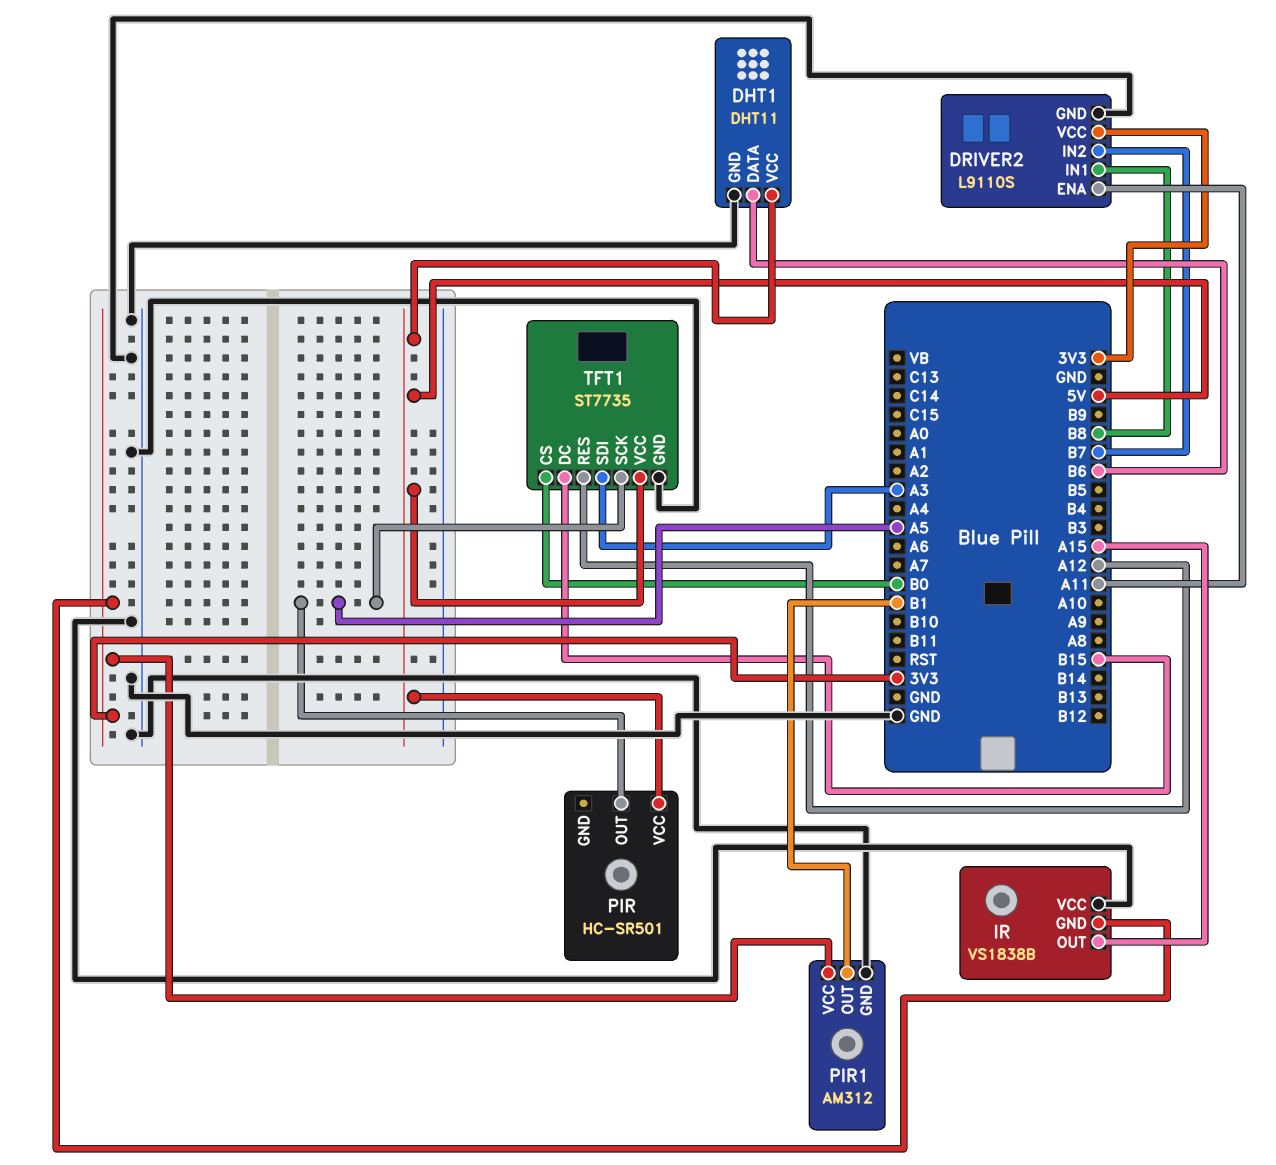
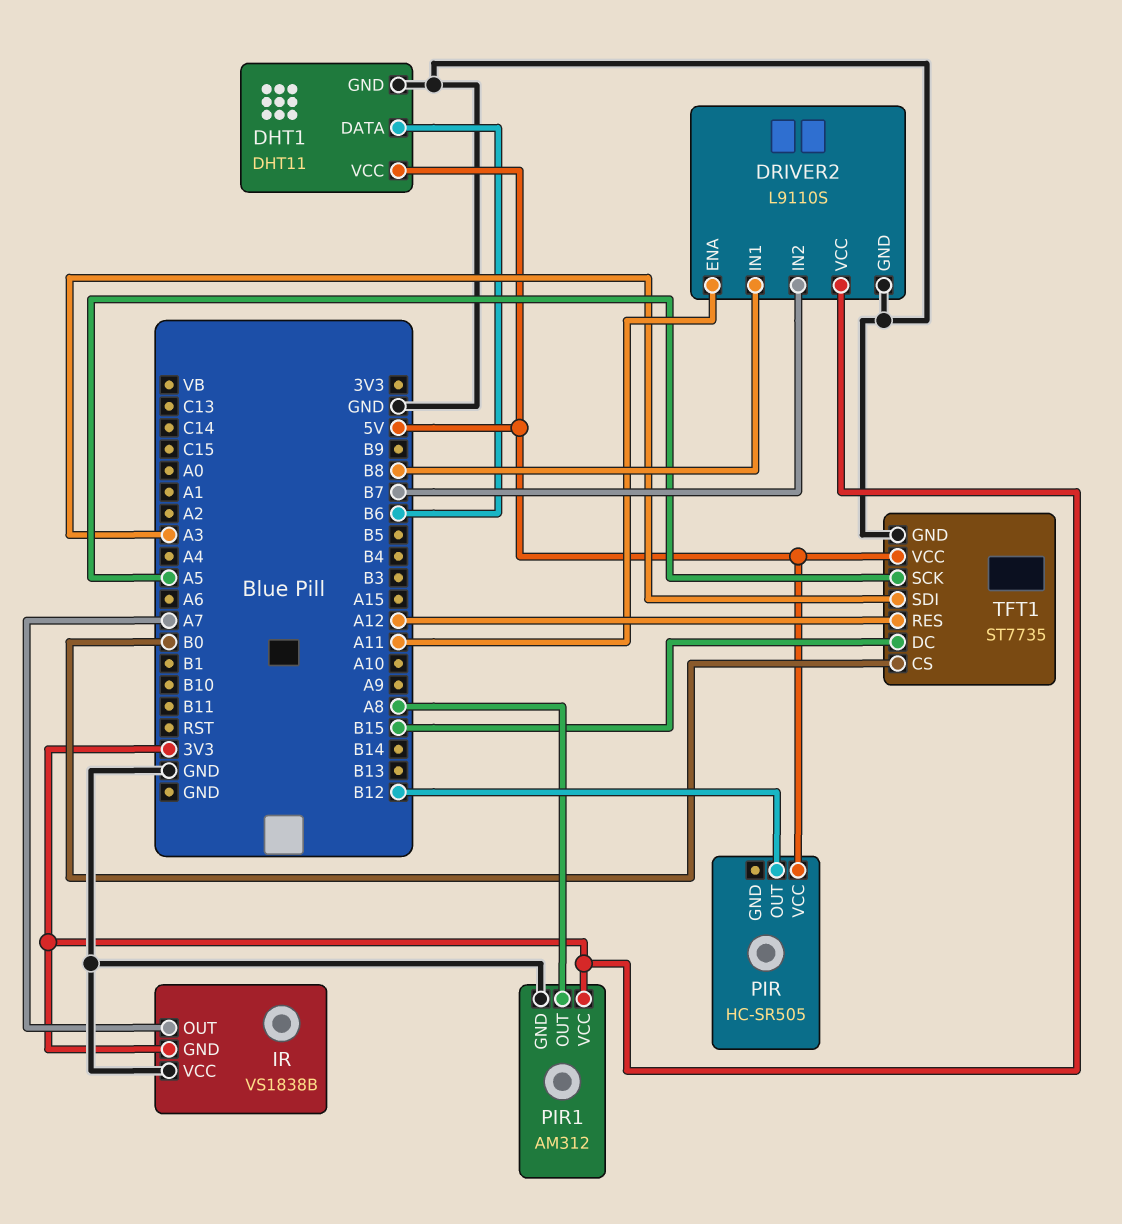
IR pin OUT: A15 -> A7
PIR: HC-SR501 -> HC-SR505
PIR pin OUT: A5 -> B12
PIR1 pin OUT: B1 -> A8

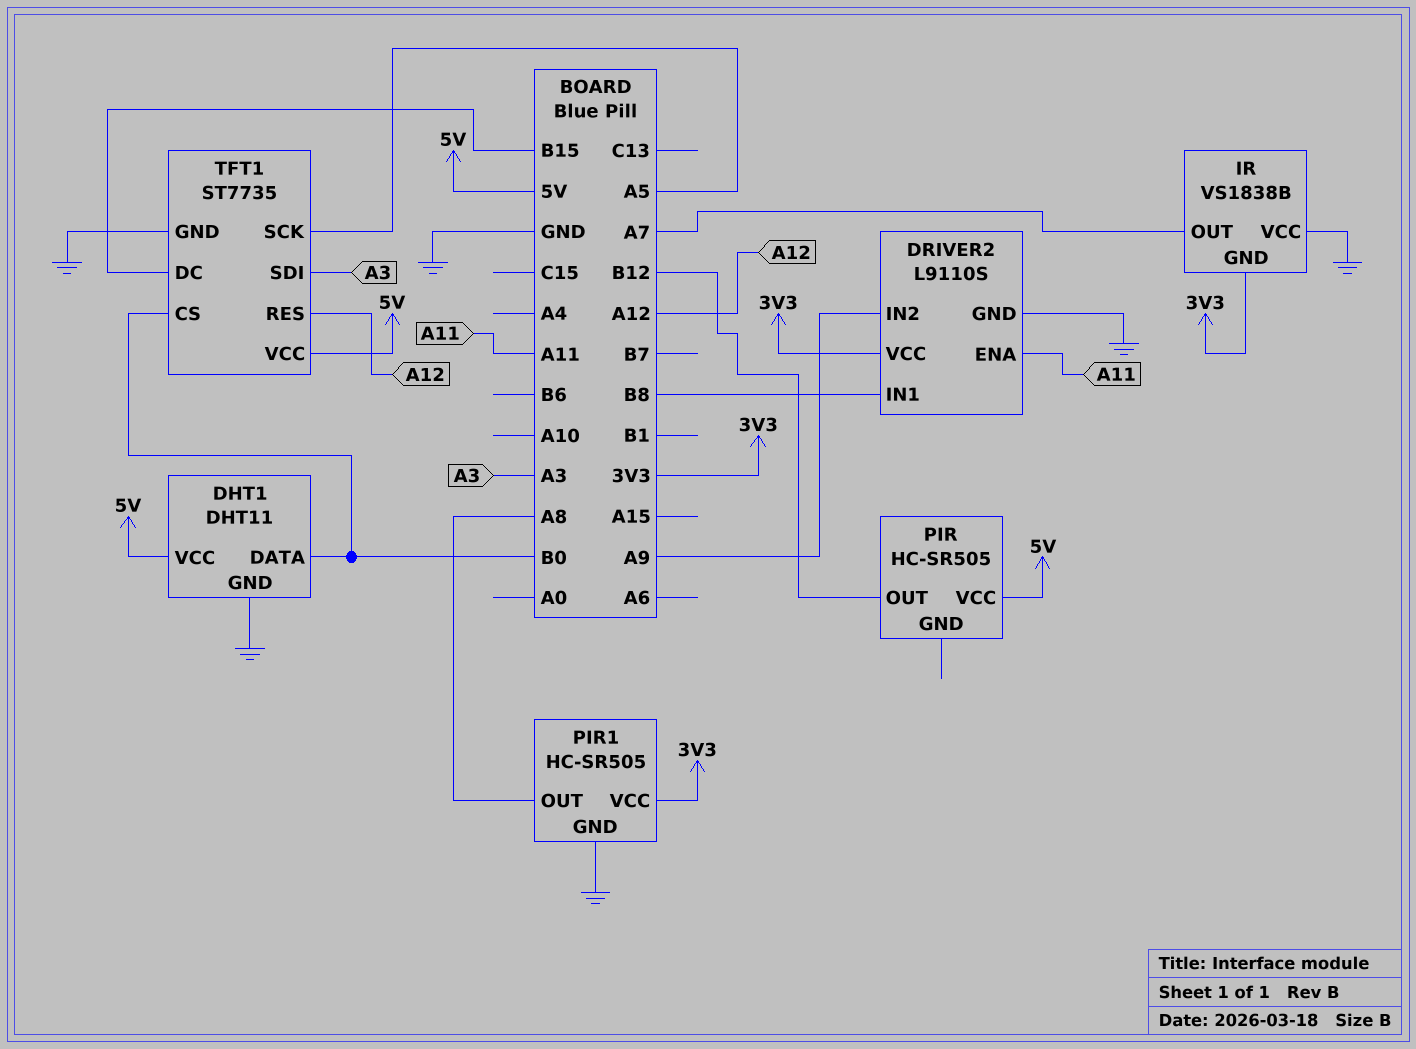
DHT1 pin DATA: B6 -> B0
DRIVER2 pin IN2: B7 -> A9
PIR1: AM312 -> HC-SR505

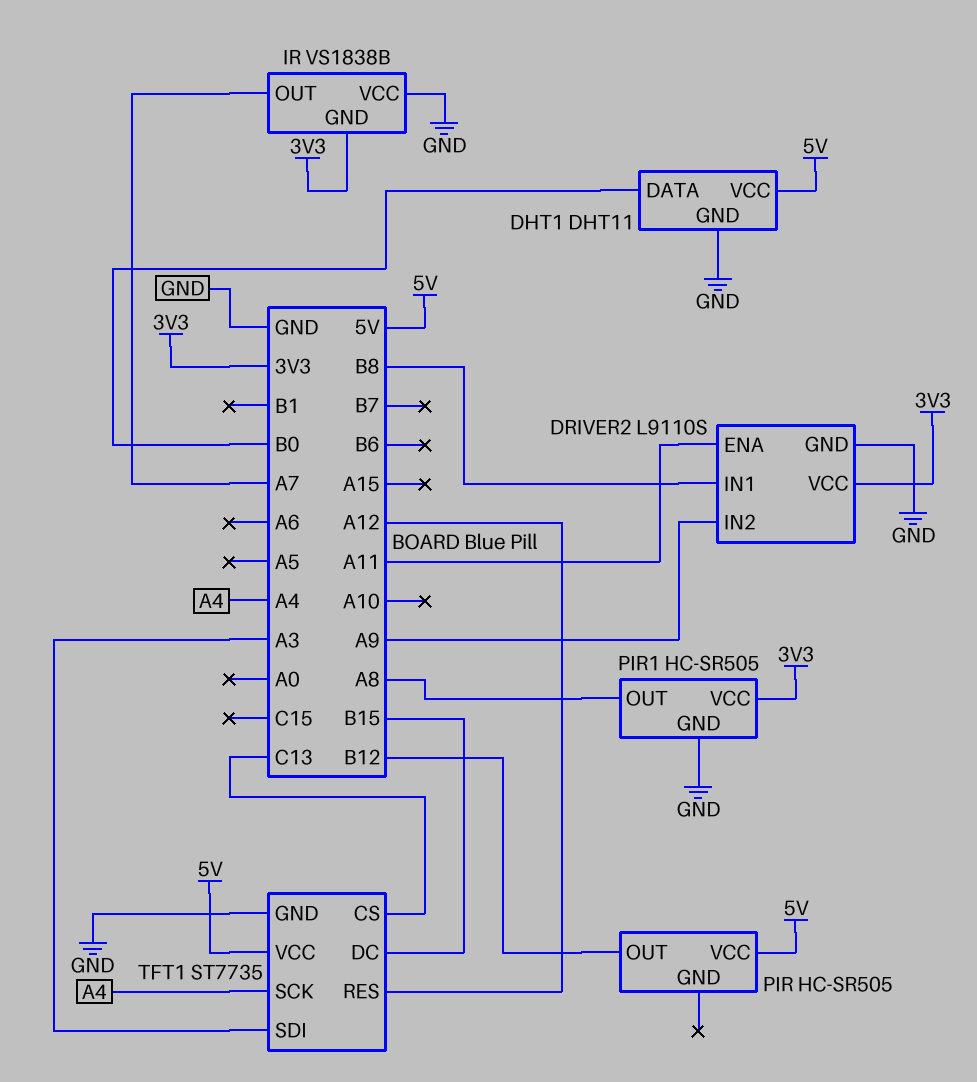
TFT1 pin CS: B0 -> C13
TFT1 pin SCK: A5 -> A4

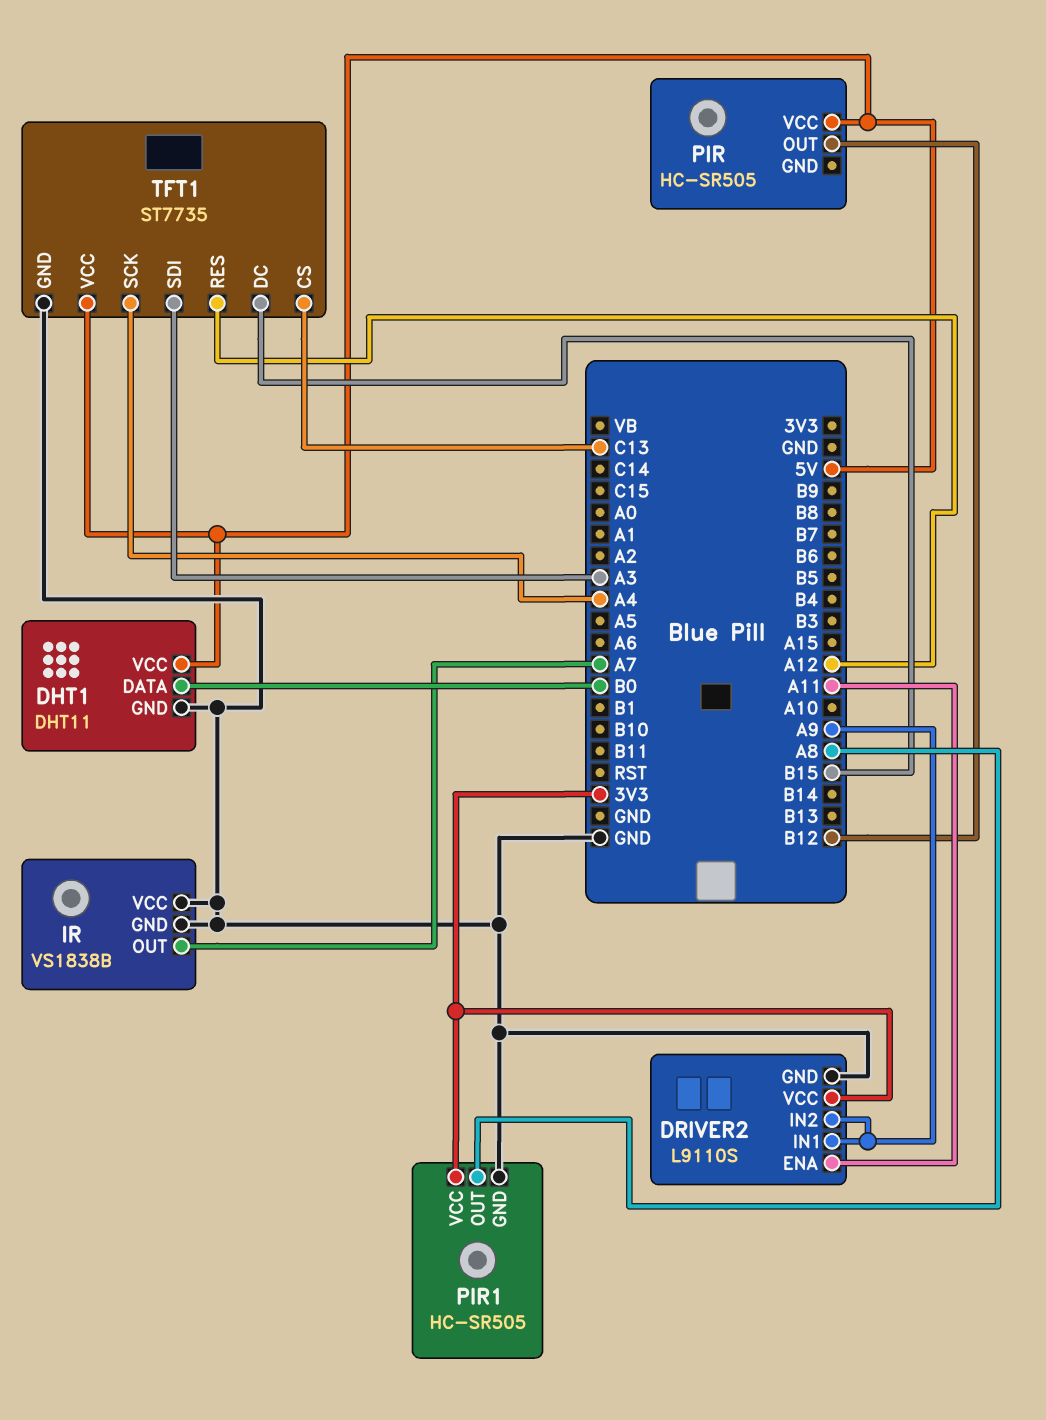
DRIVER2 pin IN1: B8 -> A9
IR pin GND: 3V3 -> GND

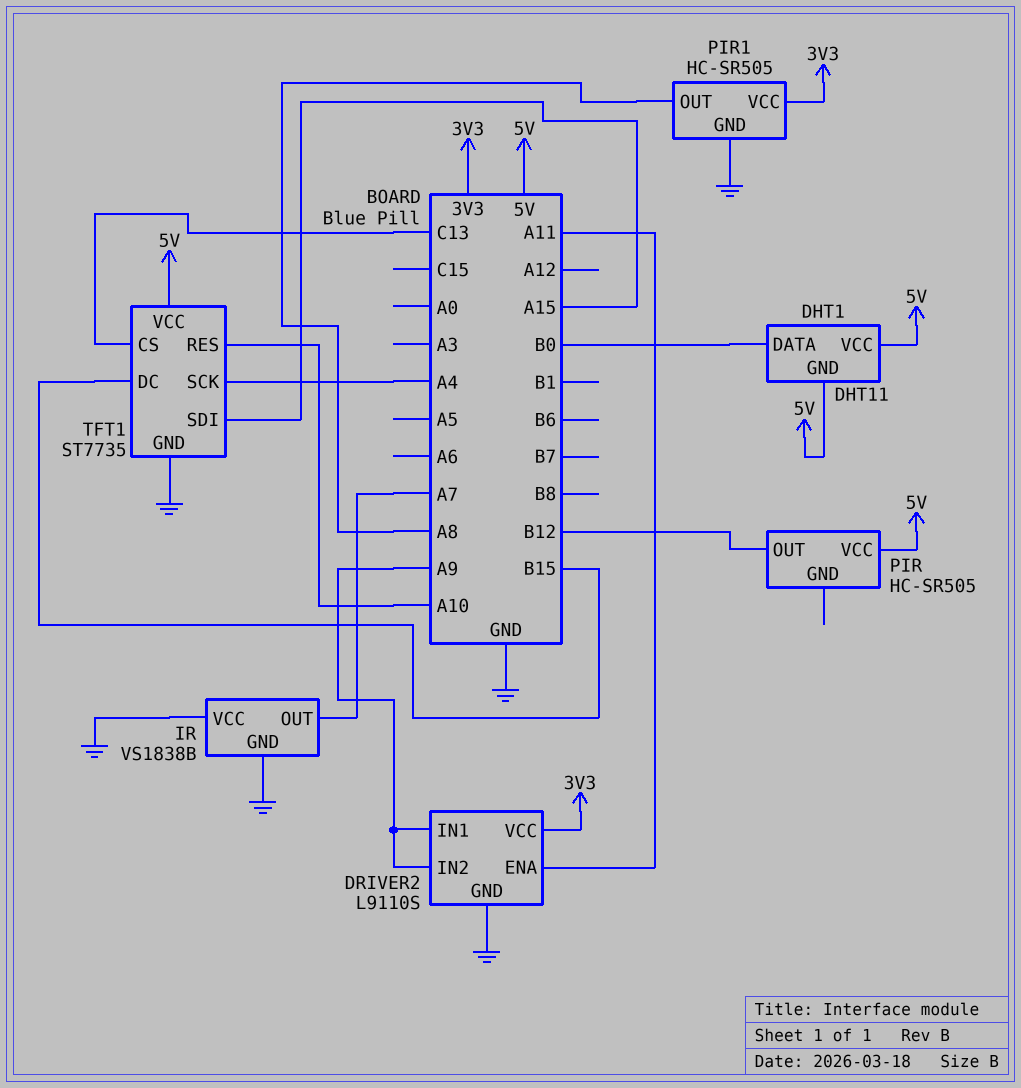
DHT1 pin GND: GND -> 5V
TFT1 pin RES: A12 -> A10
TFT1 pin SDI: A3 -> A15

